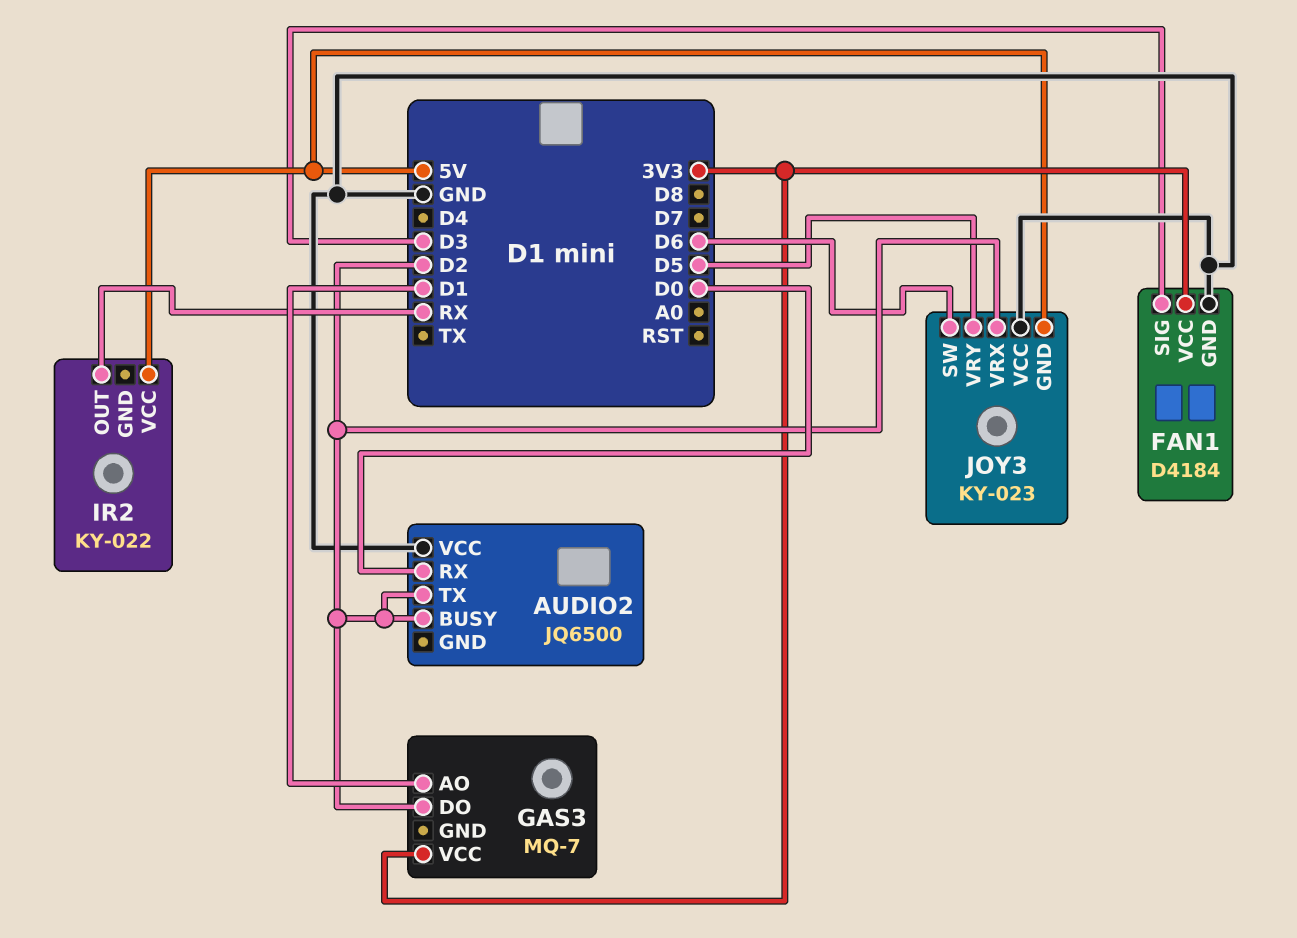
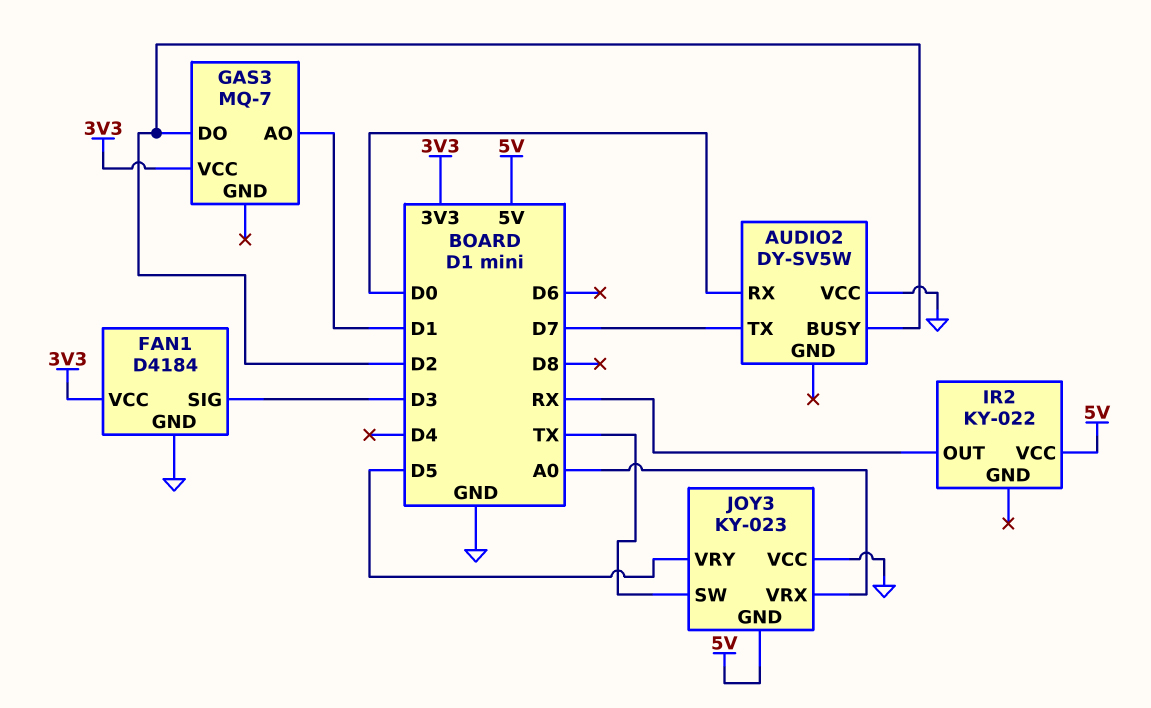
AUDIO2: JQ6500 -> DY-SV5W
AUDIO2 pin TX: D2 -> D7
JOY3 pin SW: D6 -> TX
JOY3 pin VRX: D2 -> A0

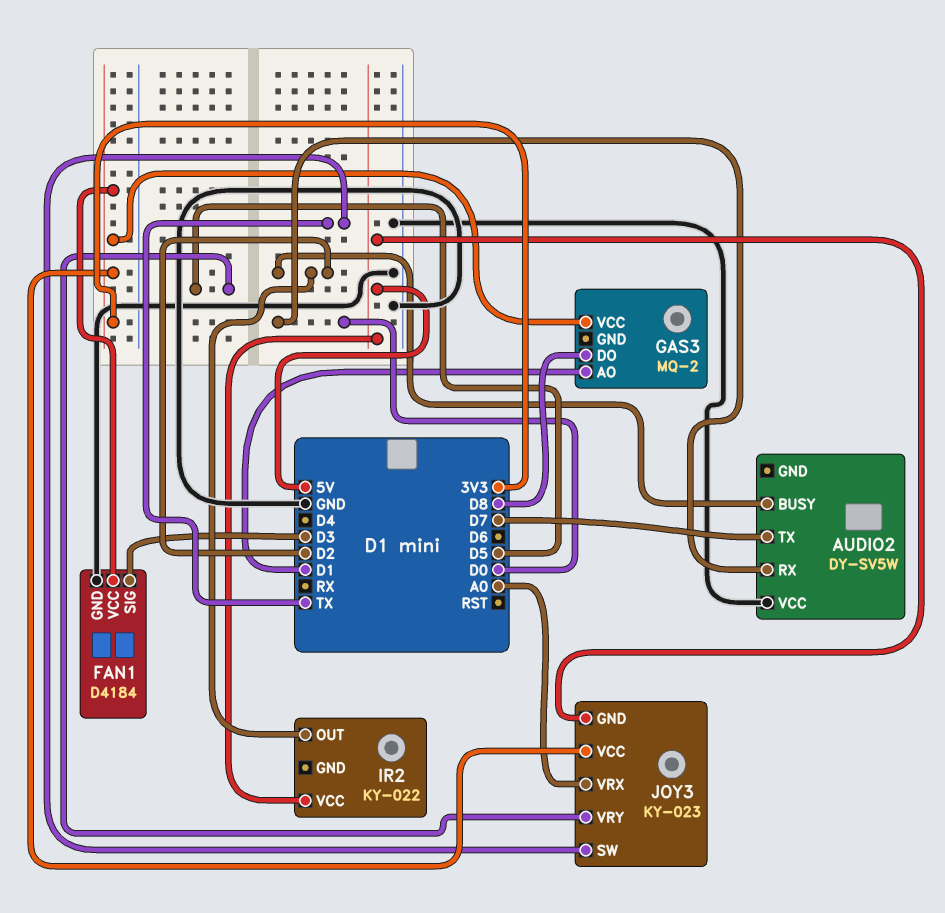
GAS3: MQ-7 -> MQ-2
GAS3 pin DO: D2 -> D8
IR2 pin OUT: RX -> D2
JOY3 pin VCC: GND -> 3V3

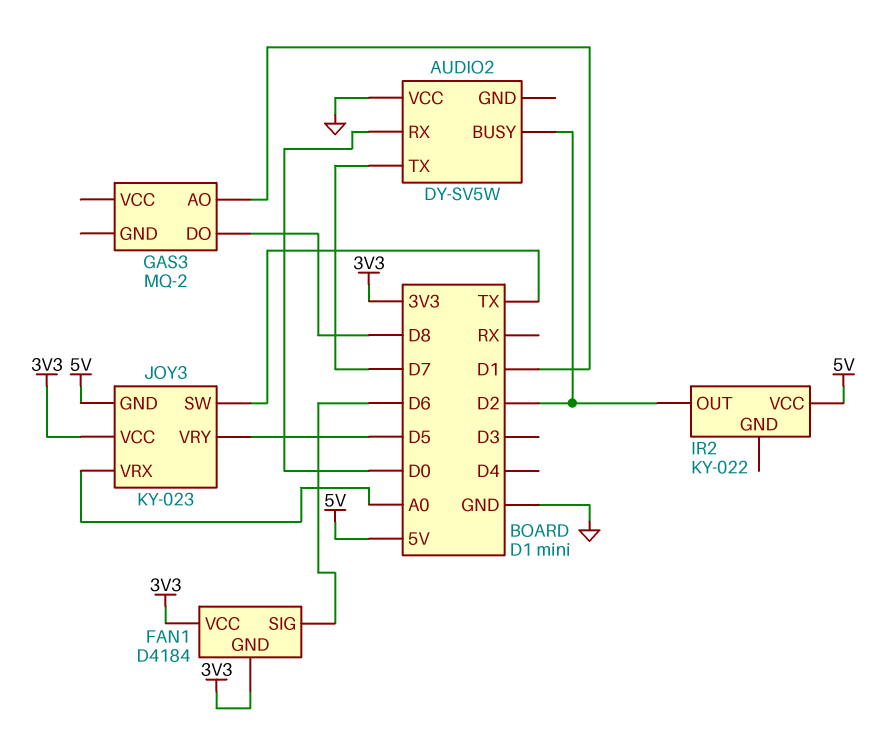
FAN1 pin GND: GND -> 3V3
FAN1 pin SIG: D3 -> D6
GAS3 pin VCC: 3V3 -> none

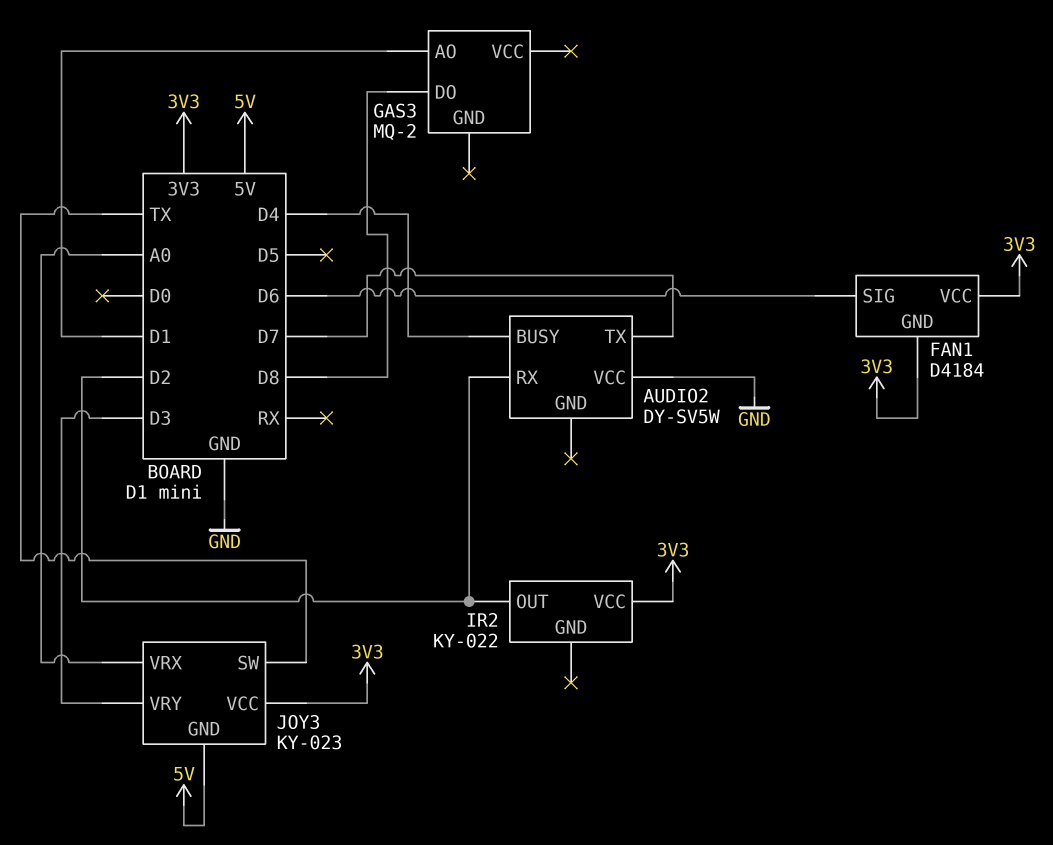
AUDIO2 pin BUSY: D2 -> D4
AUDIO2 pin RX: D0 -> D2
IR2 pin VCC: 5V -> 3V3
JOY3 pin VRY: D5 -> D3

